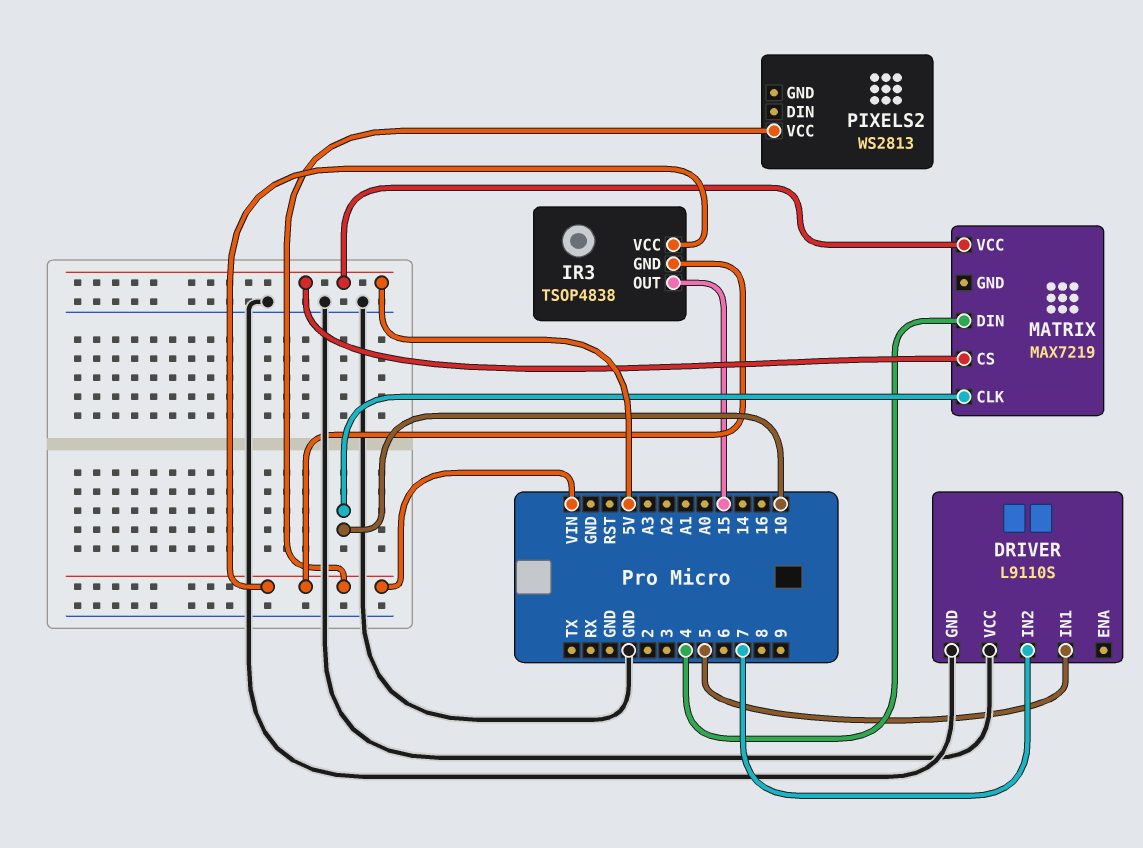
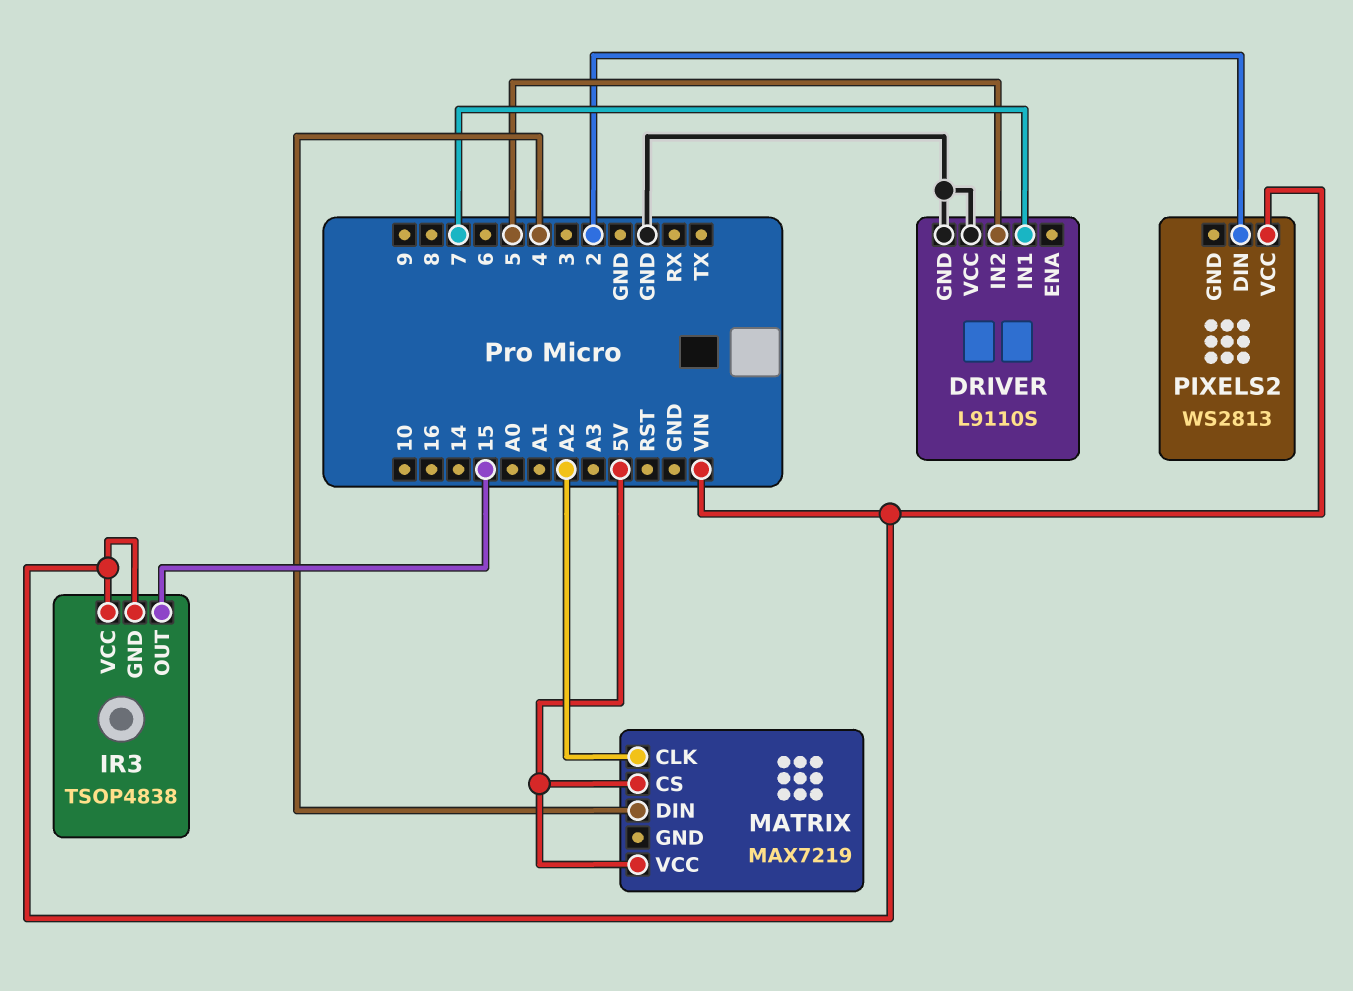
DRIVER pin IN1: 5 -> 7
DRIVER pin IN2: 7 -> 5
MATRIX pin CLK: 10 -> A2
PIXELS2 pin DIN: none -> 2

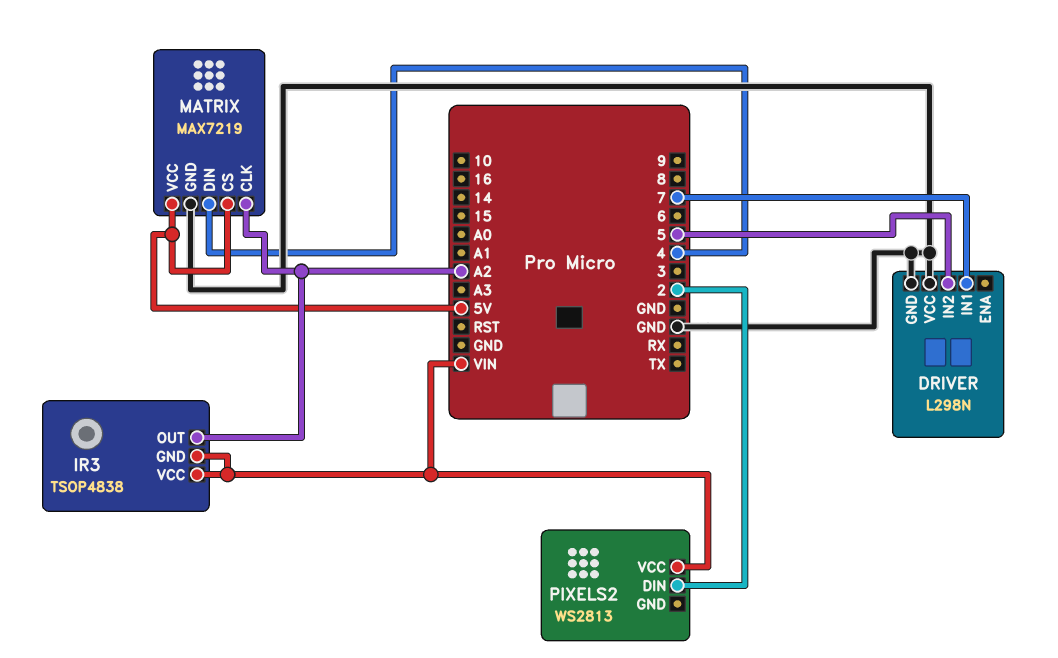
DRIVER: L9110S -> L298N
IR3 pin OUT: 15 -> A2
MATRIX pin GND: none -> GND

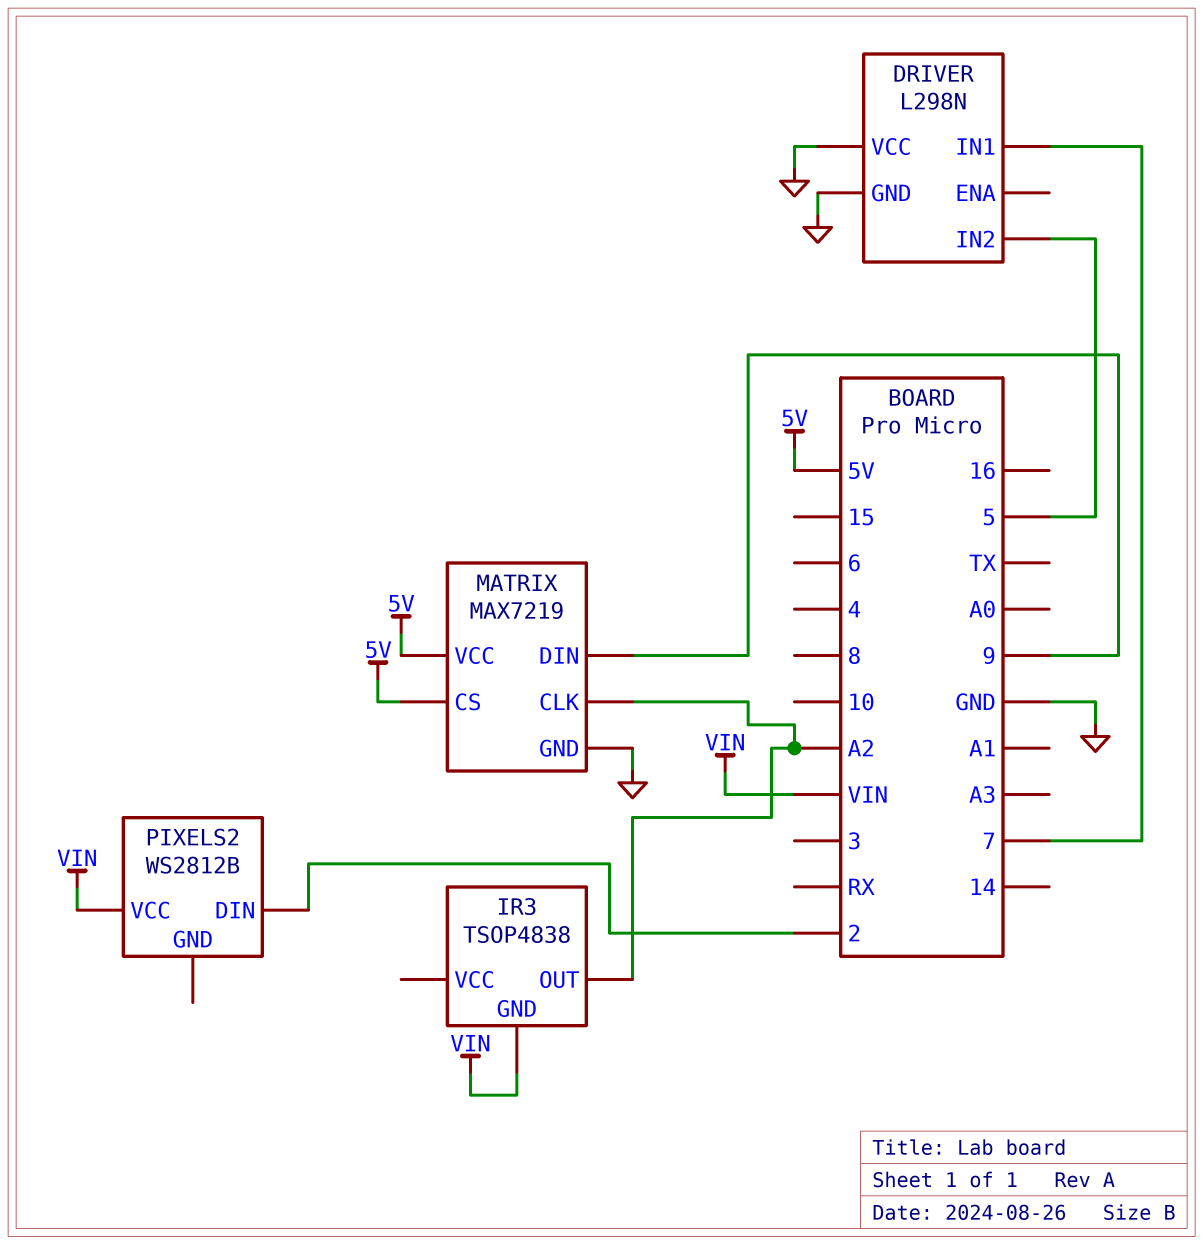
IR3 pin VCC: VIN -> none
MATRIX pin DIN: 4 -> 9
PIXELS2: WS2813 -> WS2812B

